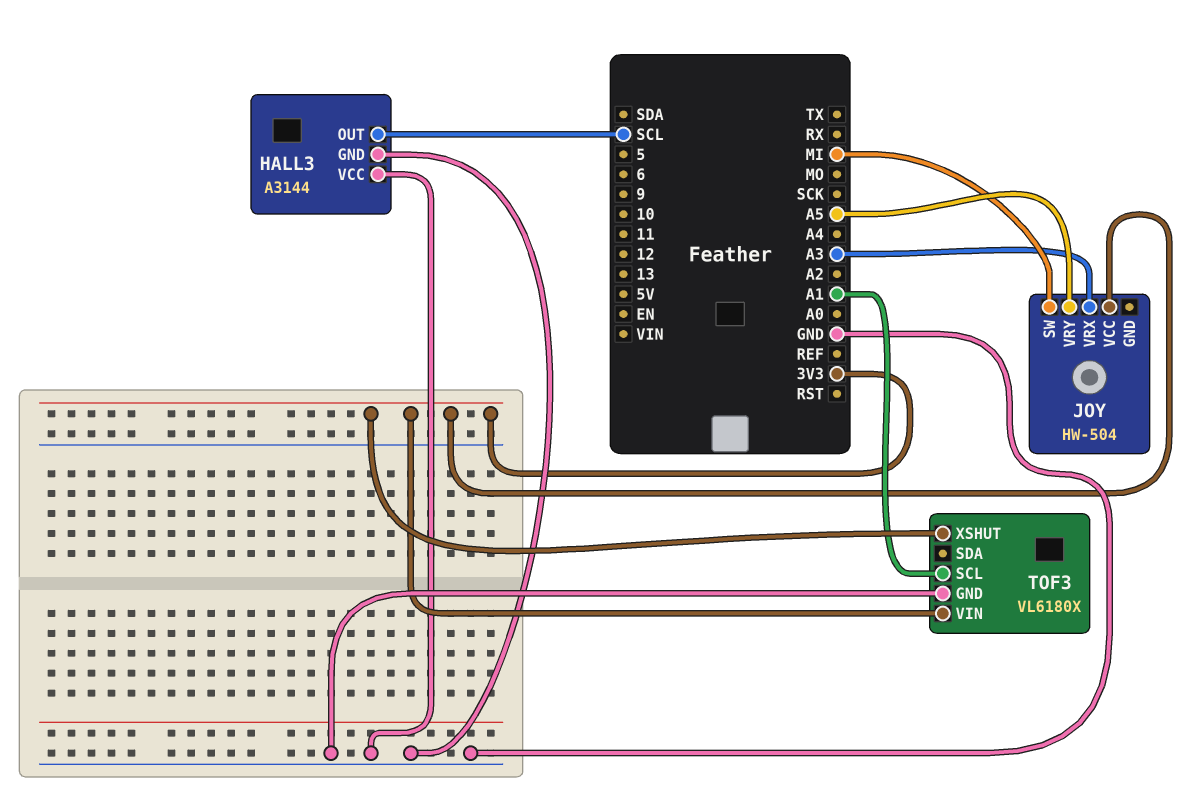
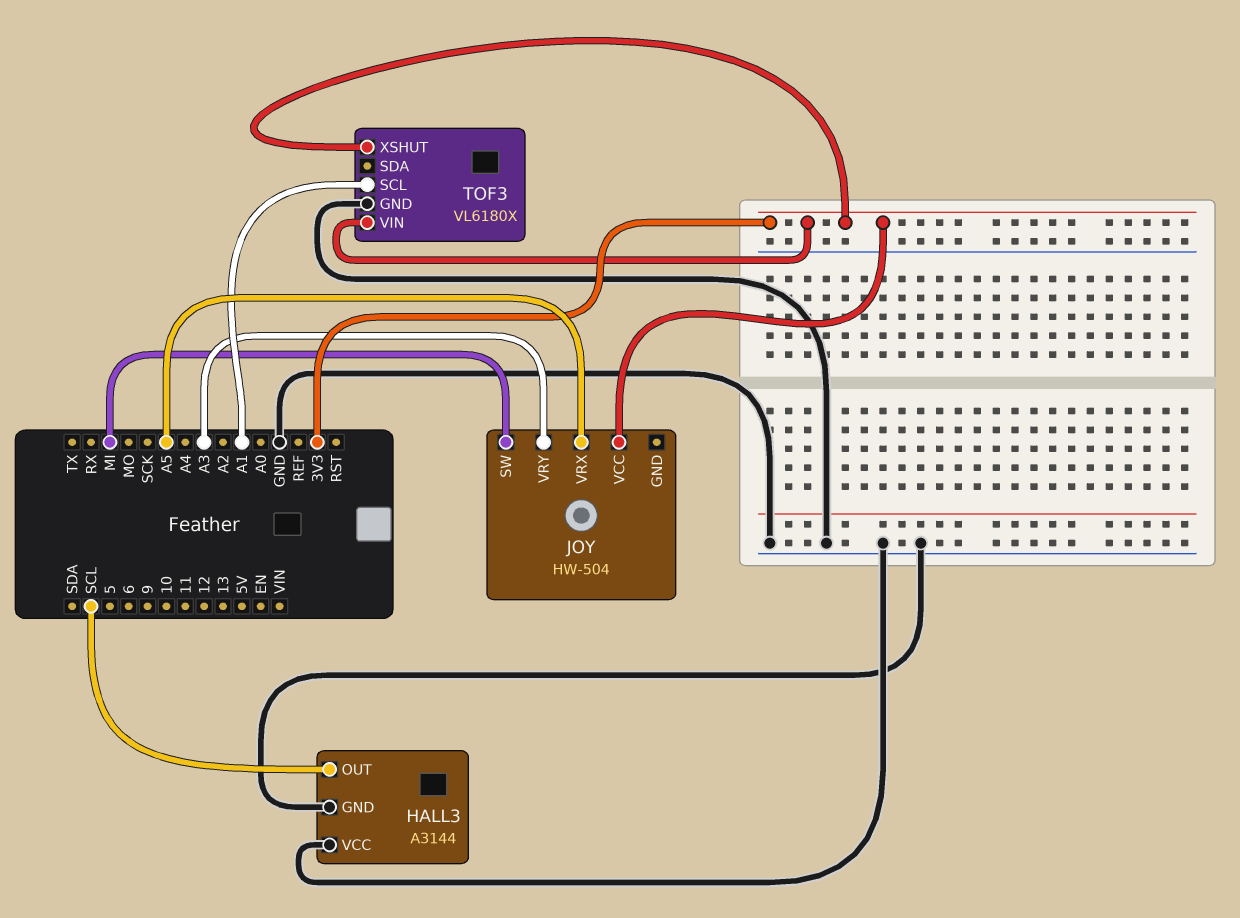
JOY pin VRX: A3 -> A5
JOY pin VRY: A5 -> A3

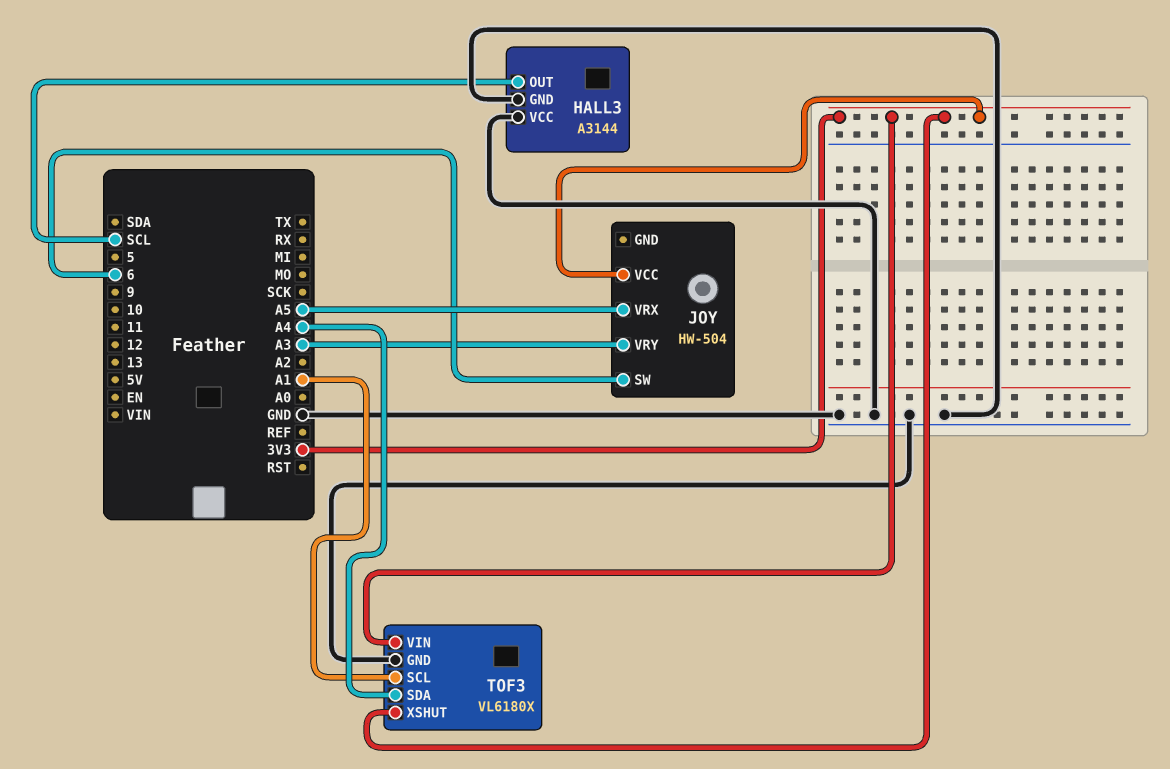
JOY pin SW: MI -> 6
TOF3 pin SDA: none -> A4

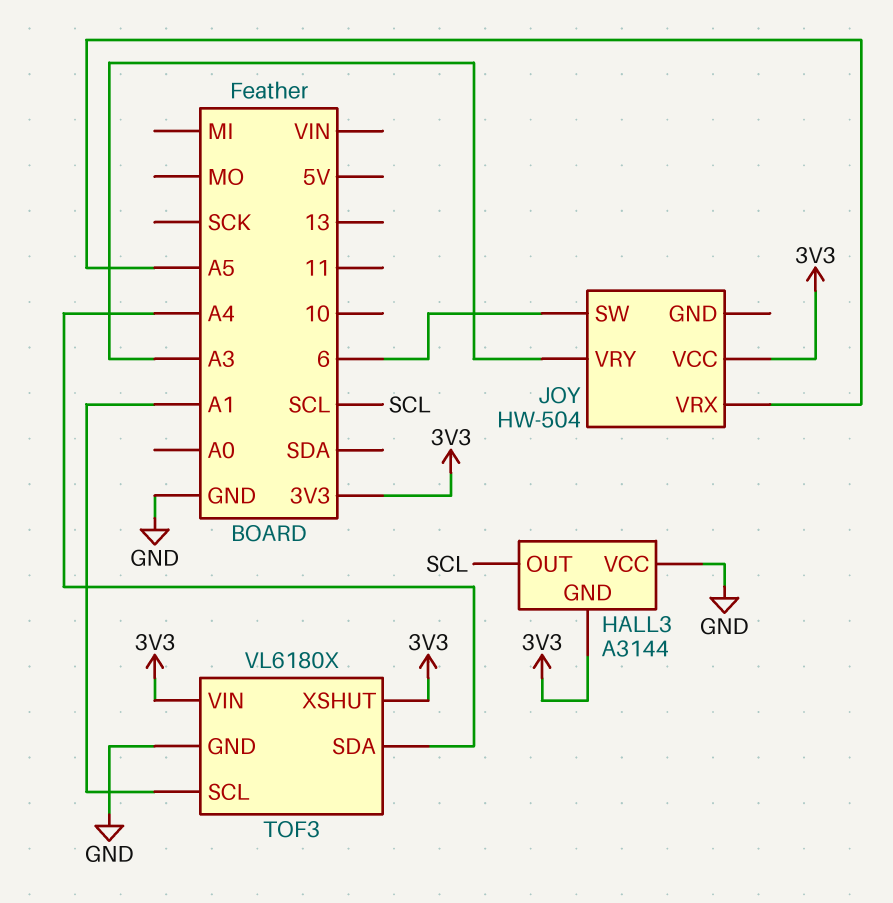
HALL3 pin GND: GND -> 3V3

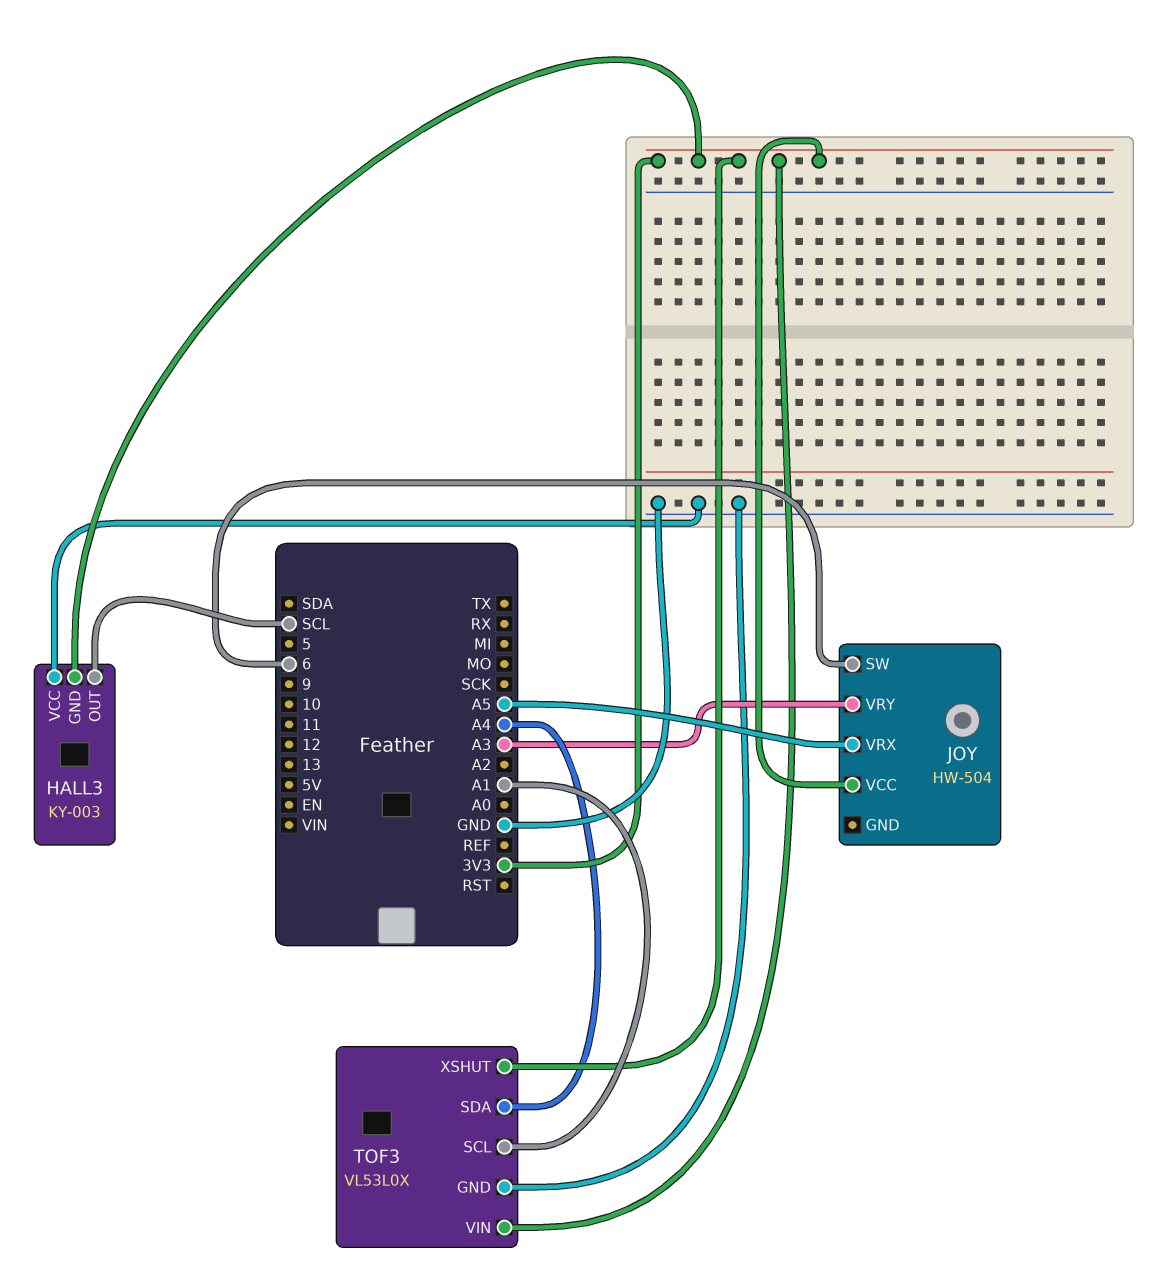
HALL3: A3144 -> KY-003
TOF3: VL6180X -> VL53L0X

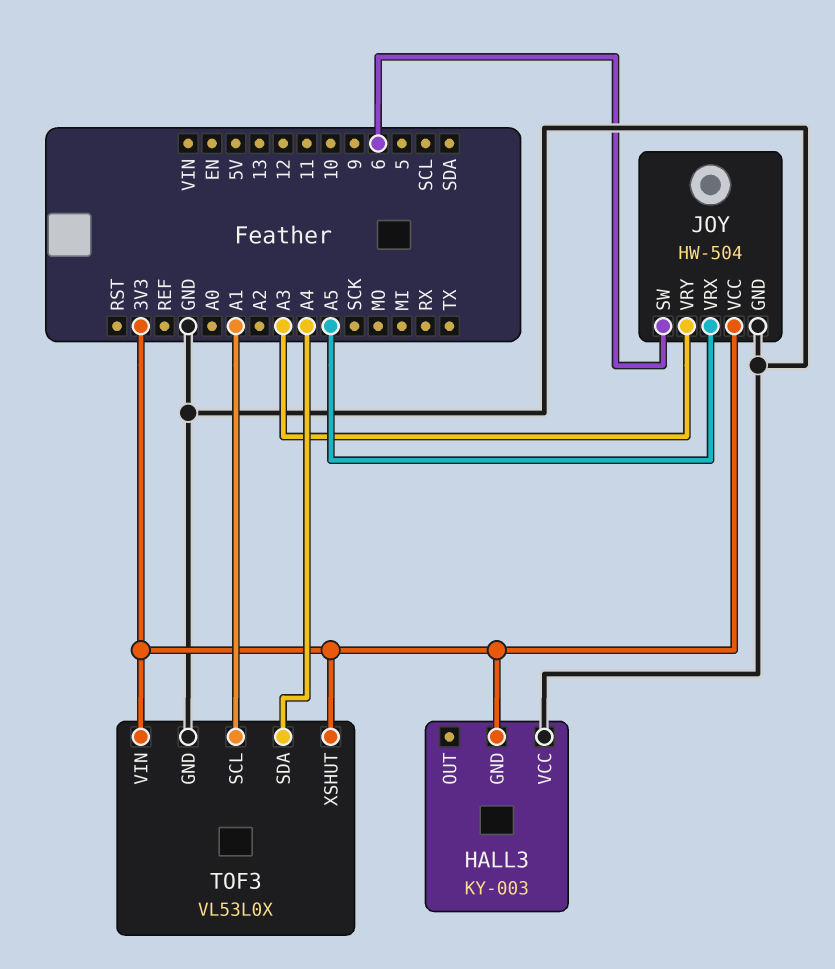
HALL3 pin OUT: SCL -> none
JOY pin GND: none -> GND

